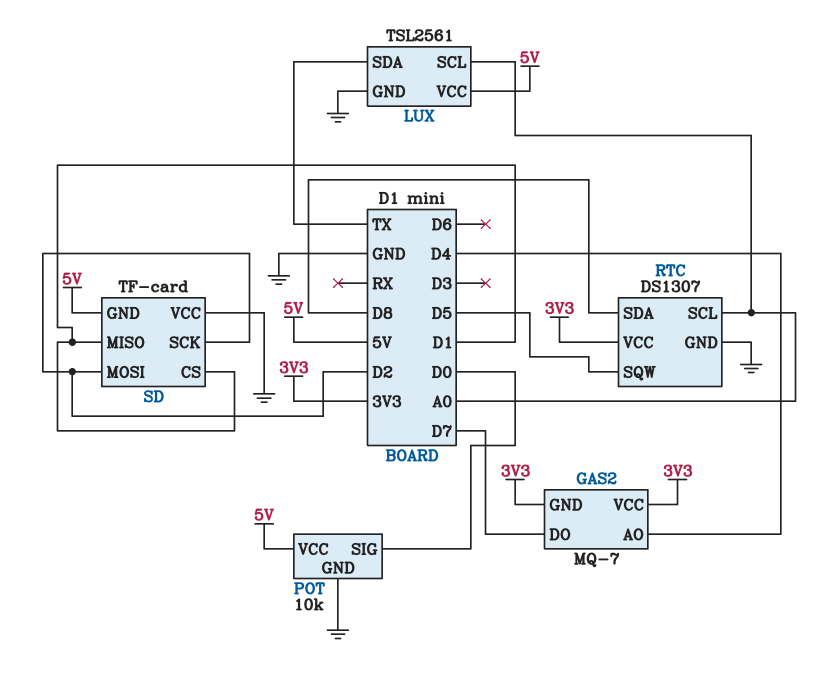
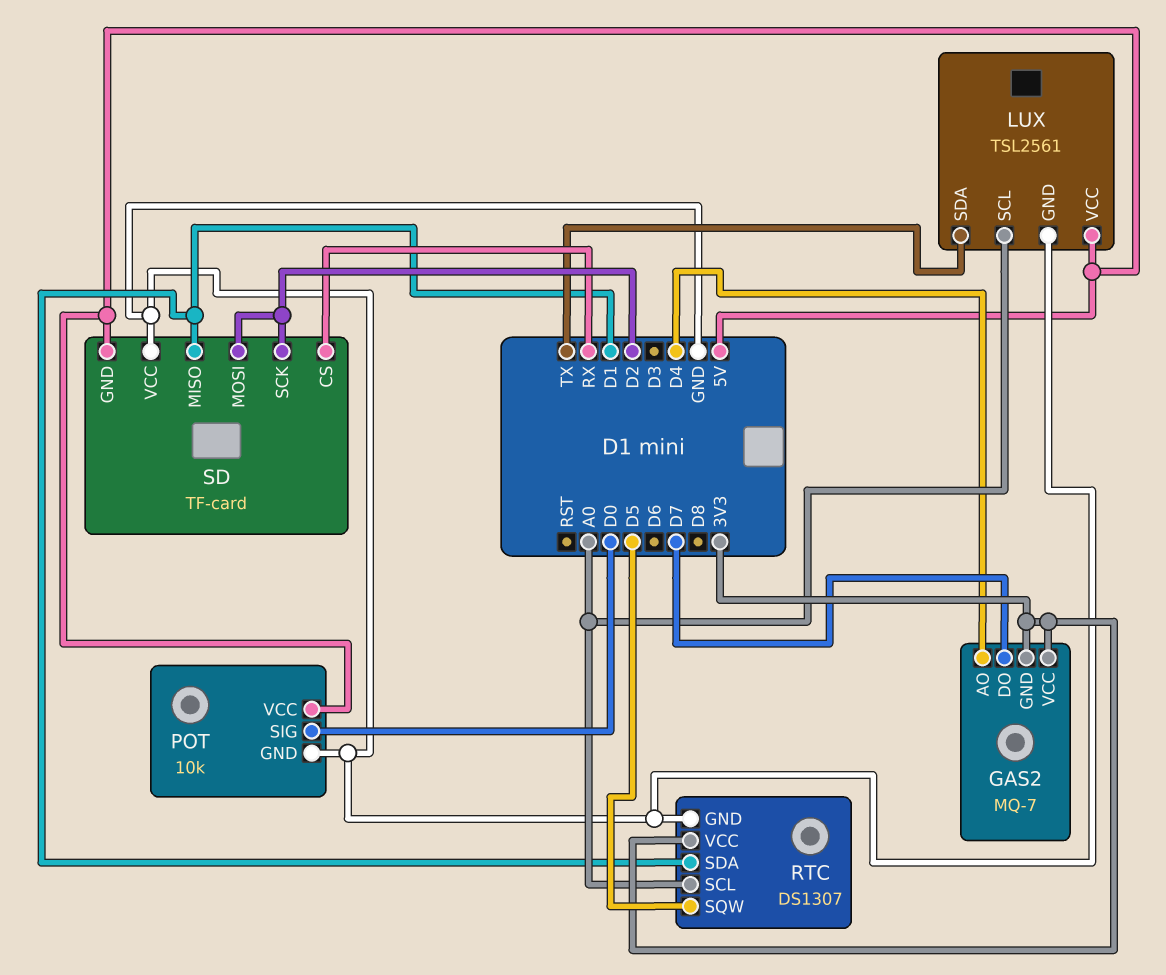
RTC pin SDA: D8 -> D1
SD pin CS: D1 -> RX

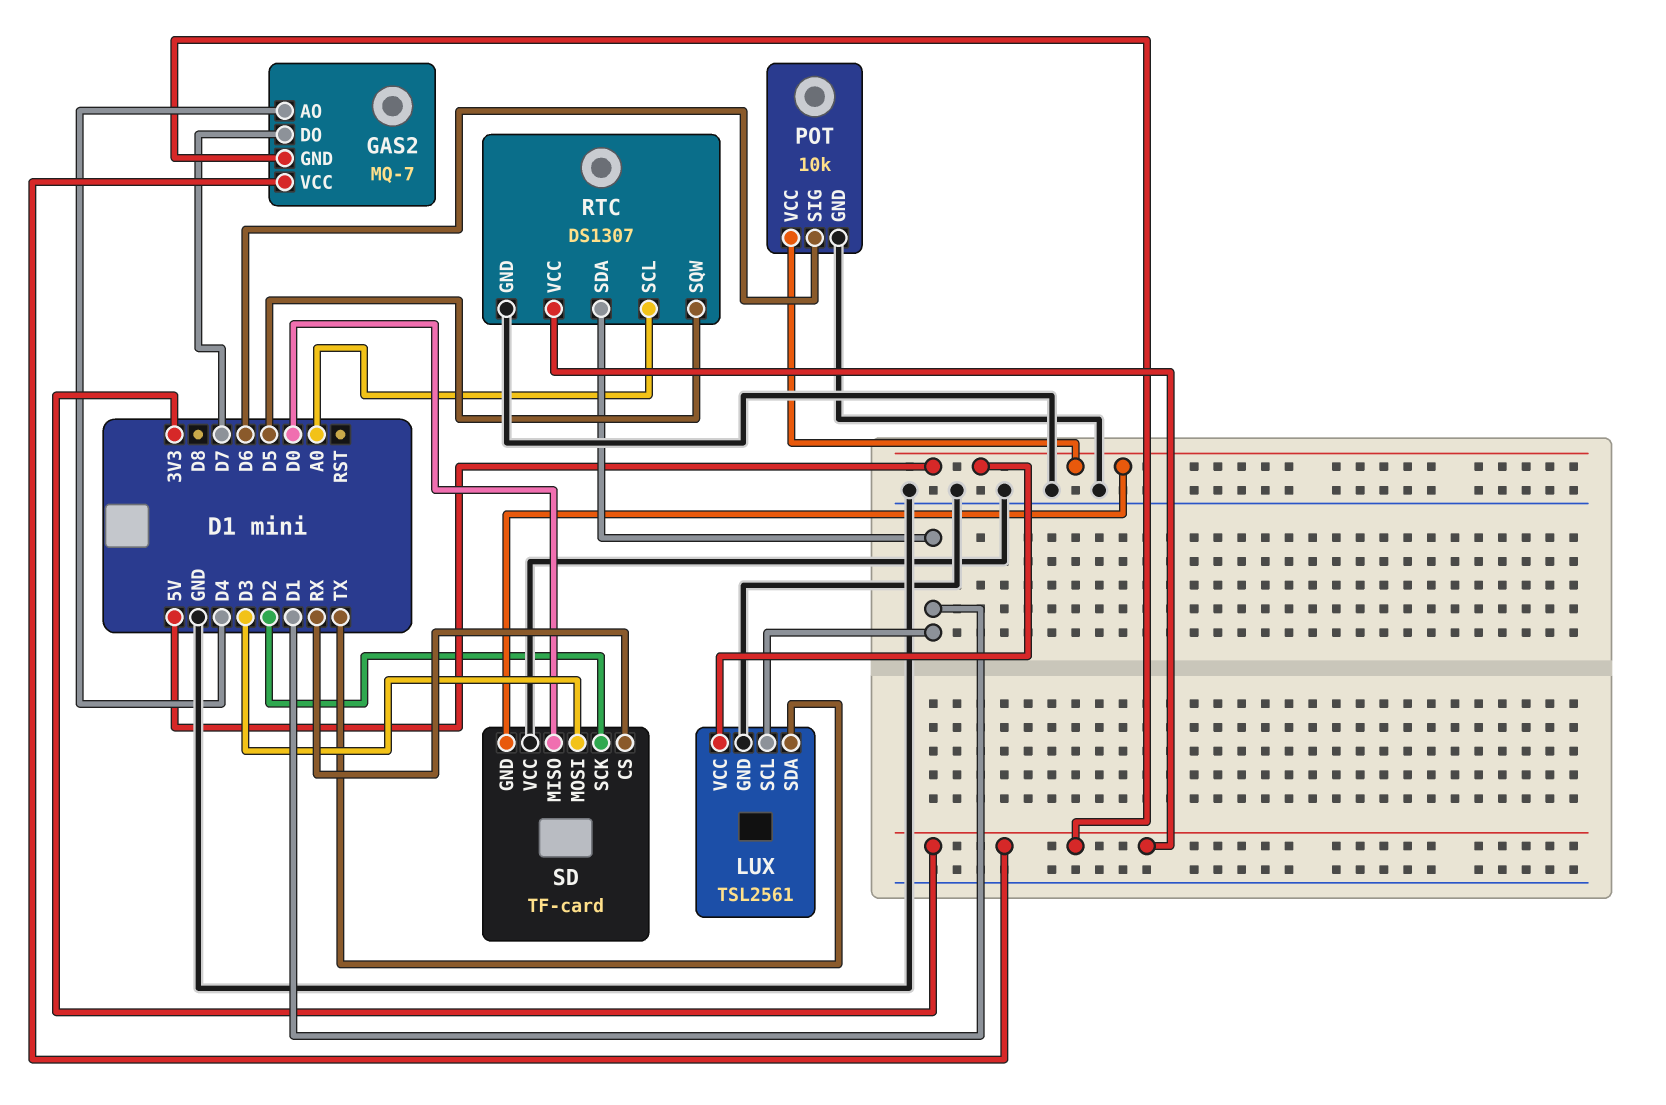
LUX pin SCL: A0 -> D1
POT pin SIG: D0 -> D6
SD pin MISO: D1 -> D0
SD pin MOSI: D2 -> D3

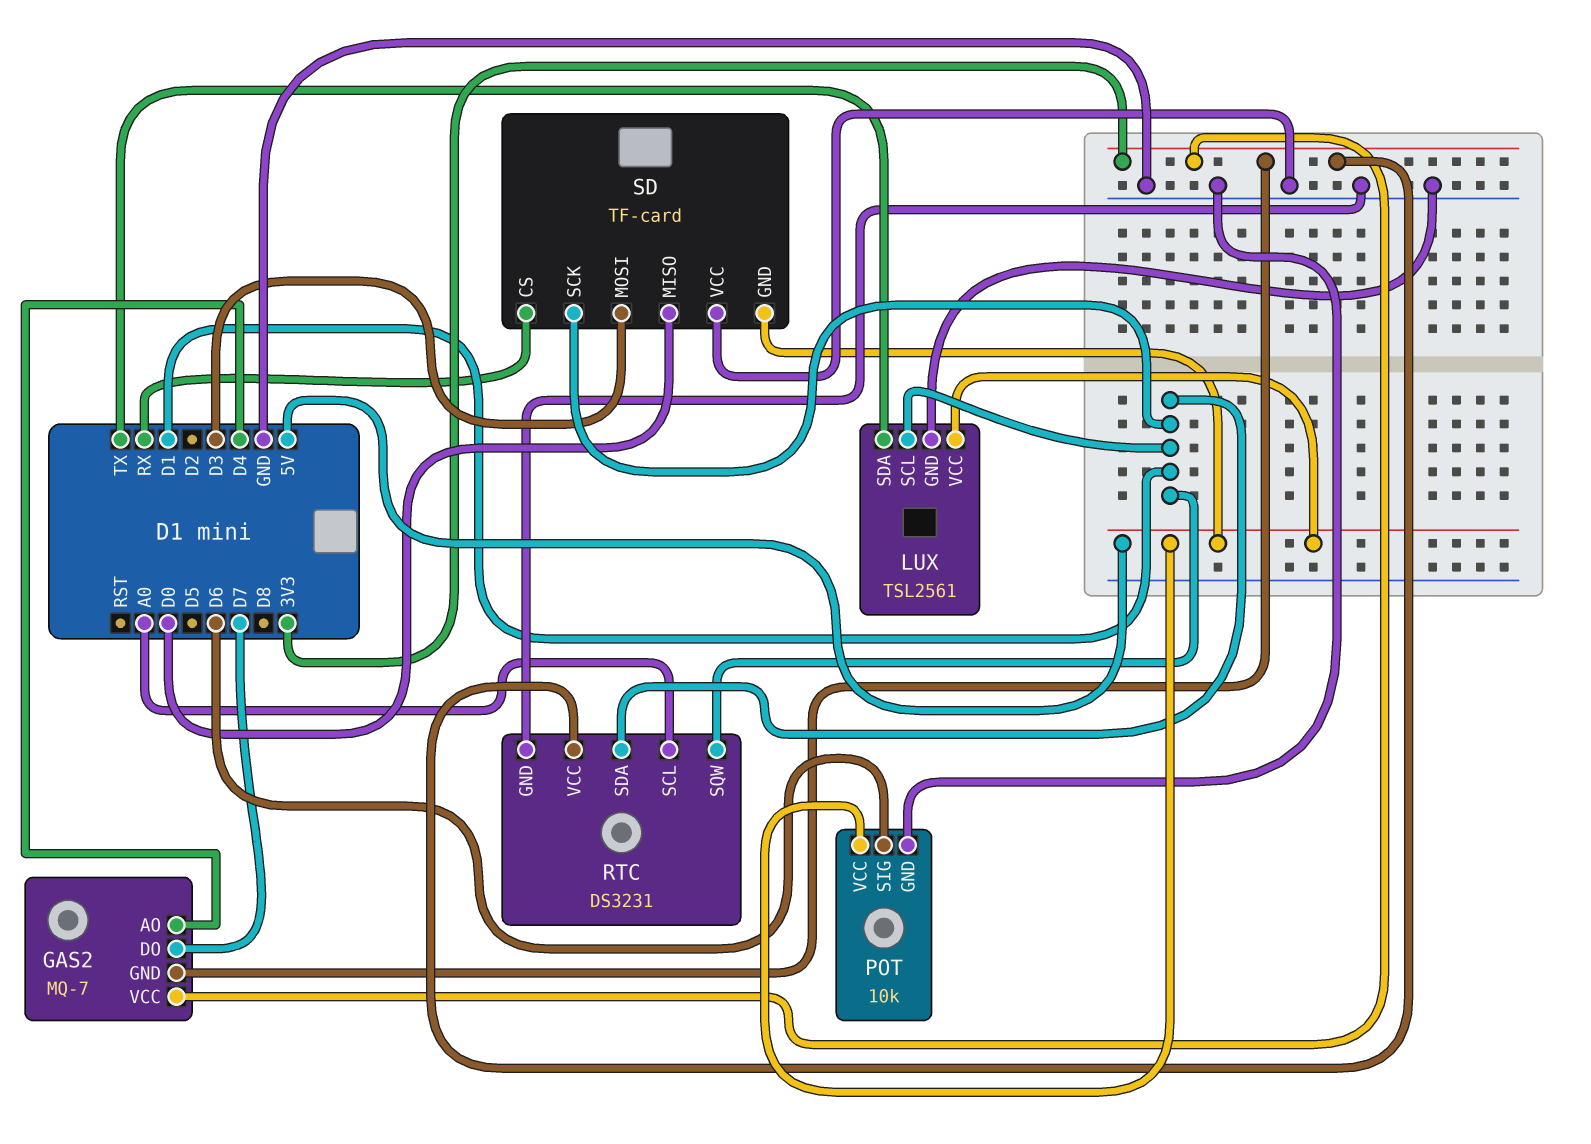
RTC: DS1307 -> DS3231
RTC pin SQW: D5 -> D1
SD pin SCK: D2 -> D1

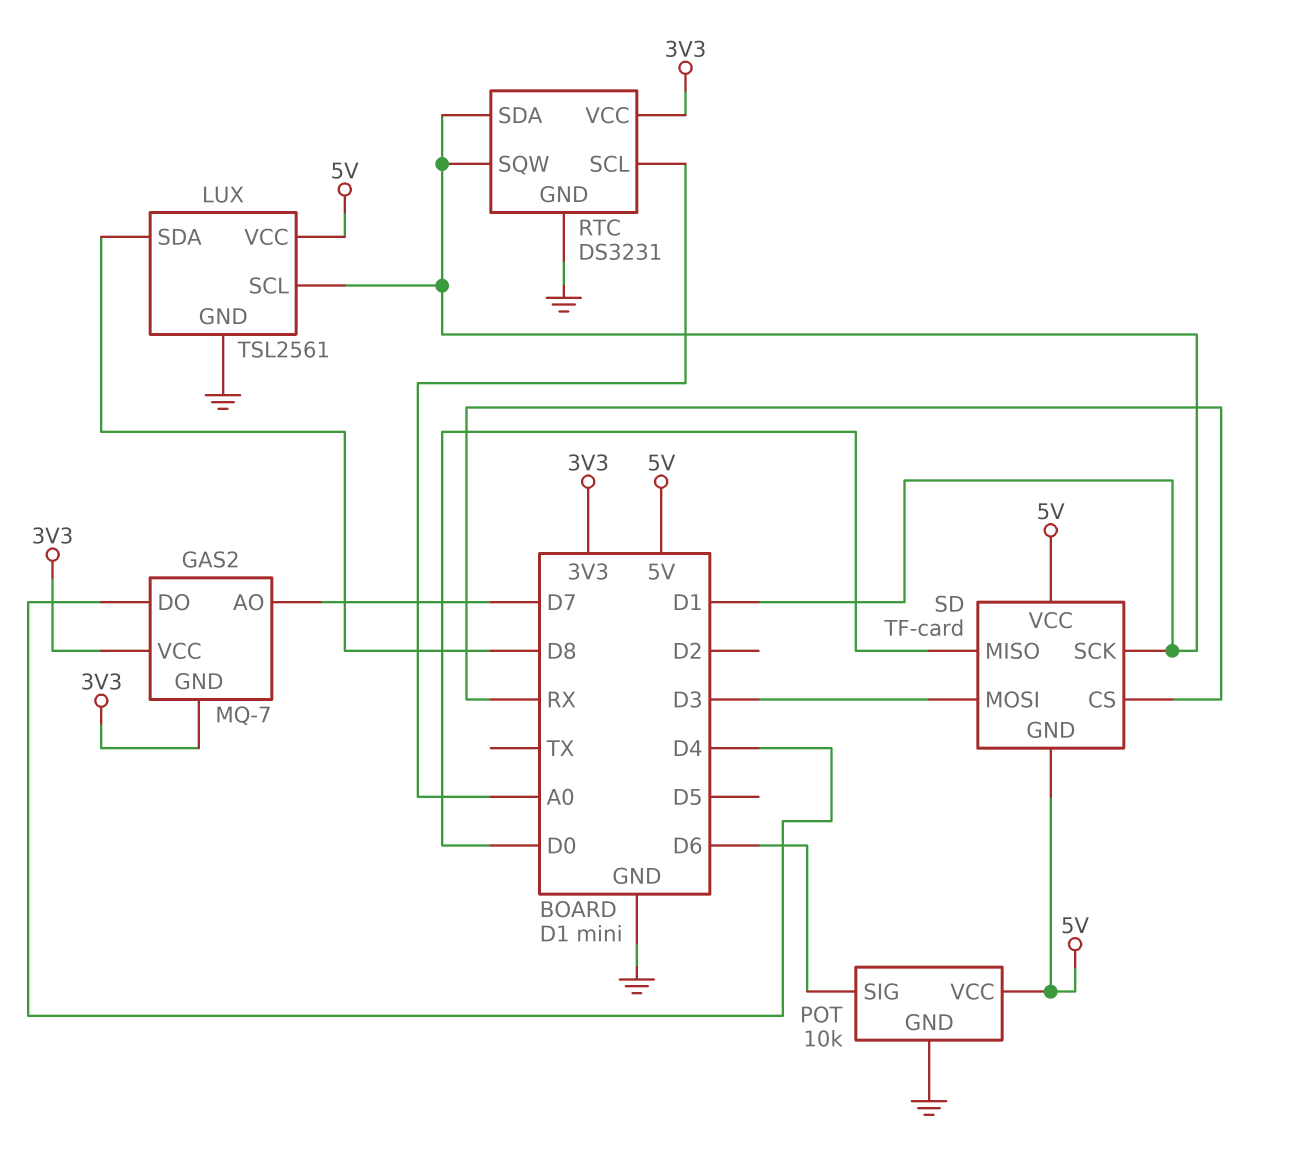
GAS2 pin AO: D4 -> D7
GAS2 pin DO: D7 -> D4
LUX pin SDA: TX -> D8
SD pin VCC: GND -> 5V

